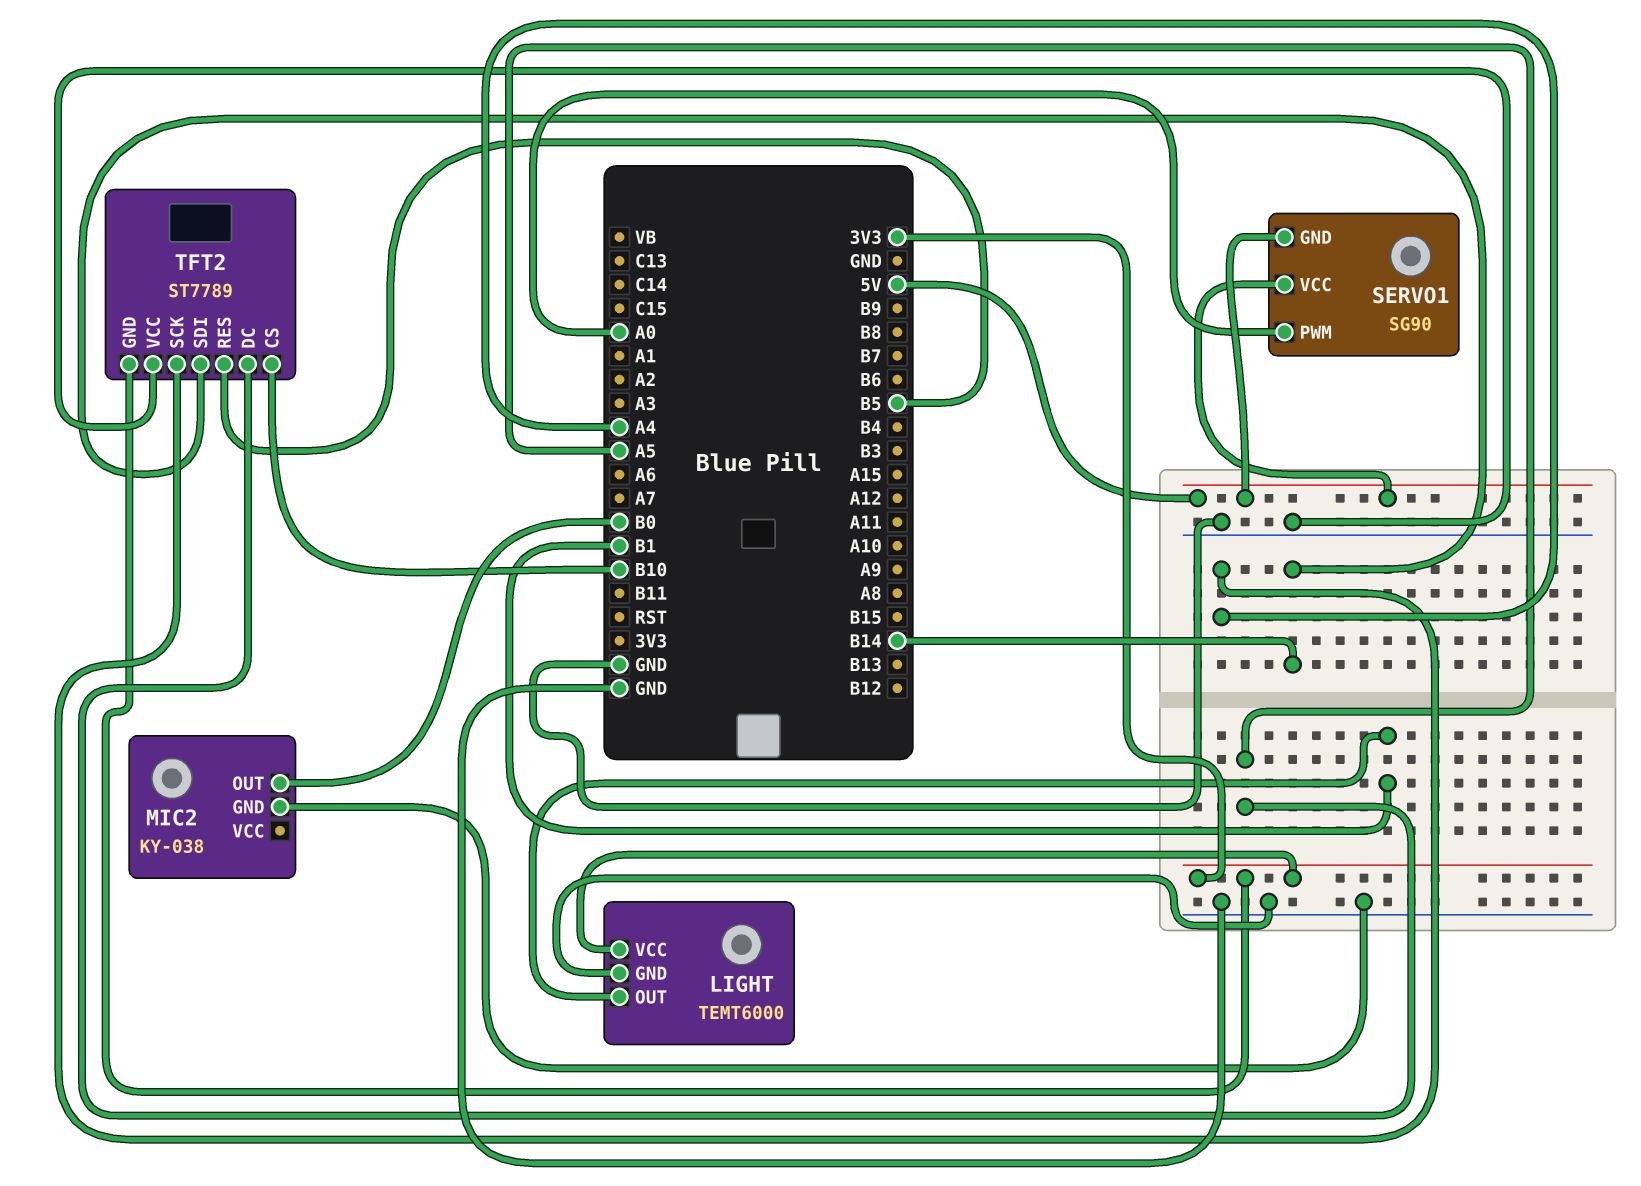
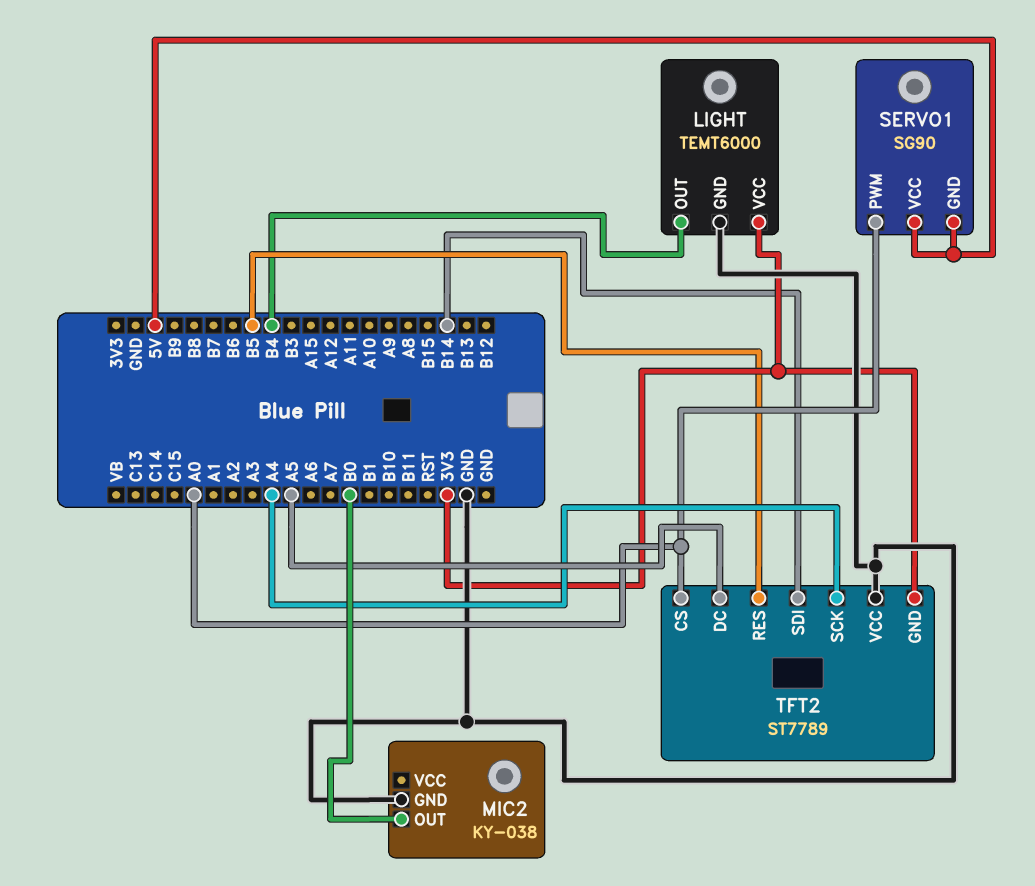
LIGHT pin OUT: B1 -> B4
TFT2 pin CS: B10 -> A0

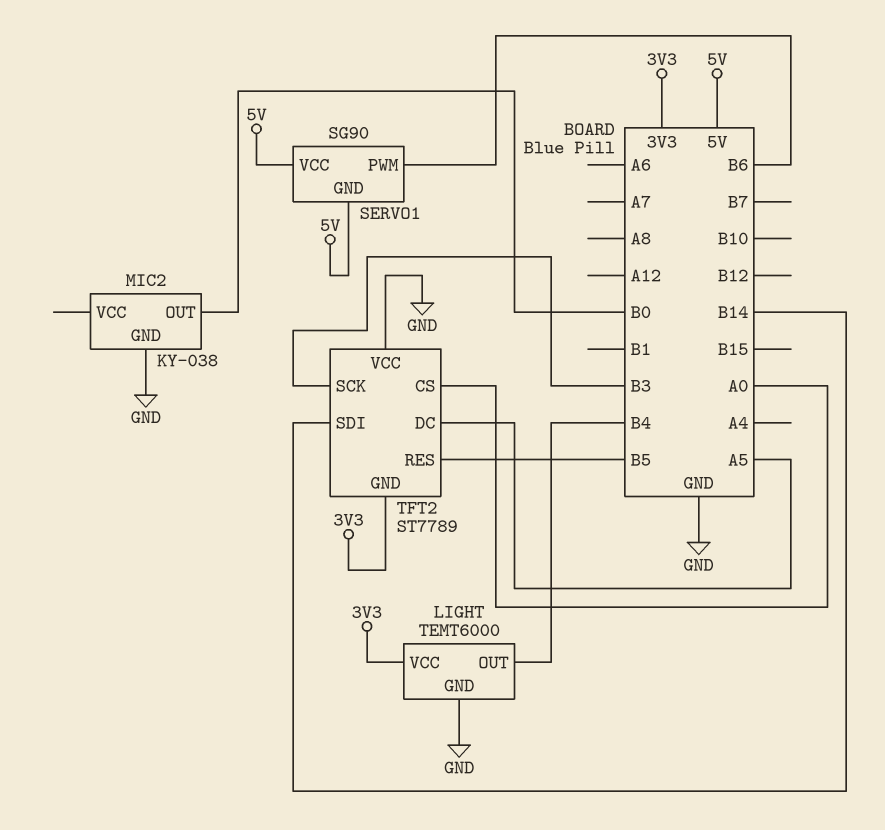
SERVO1 pin PWM: A0 -> B6
TFT2 pin SCK: A4 -> B3

